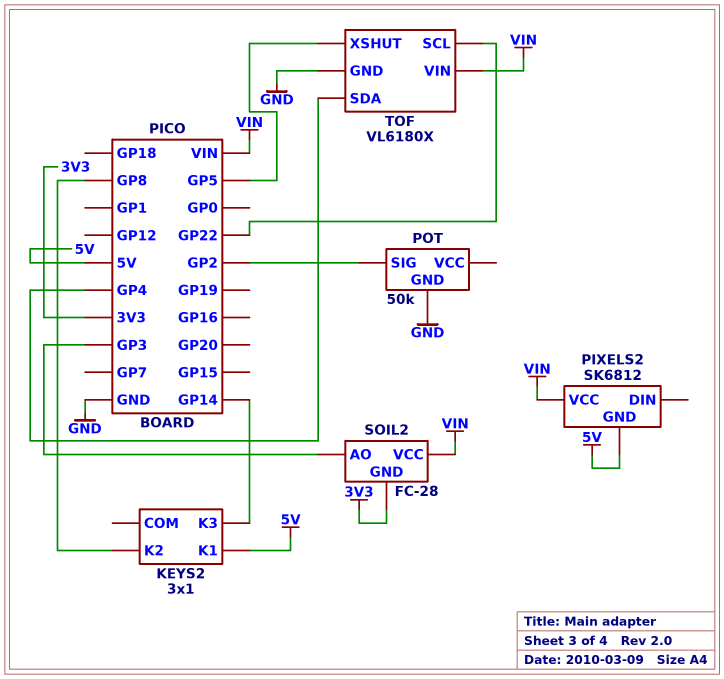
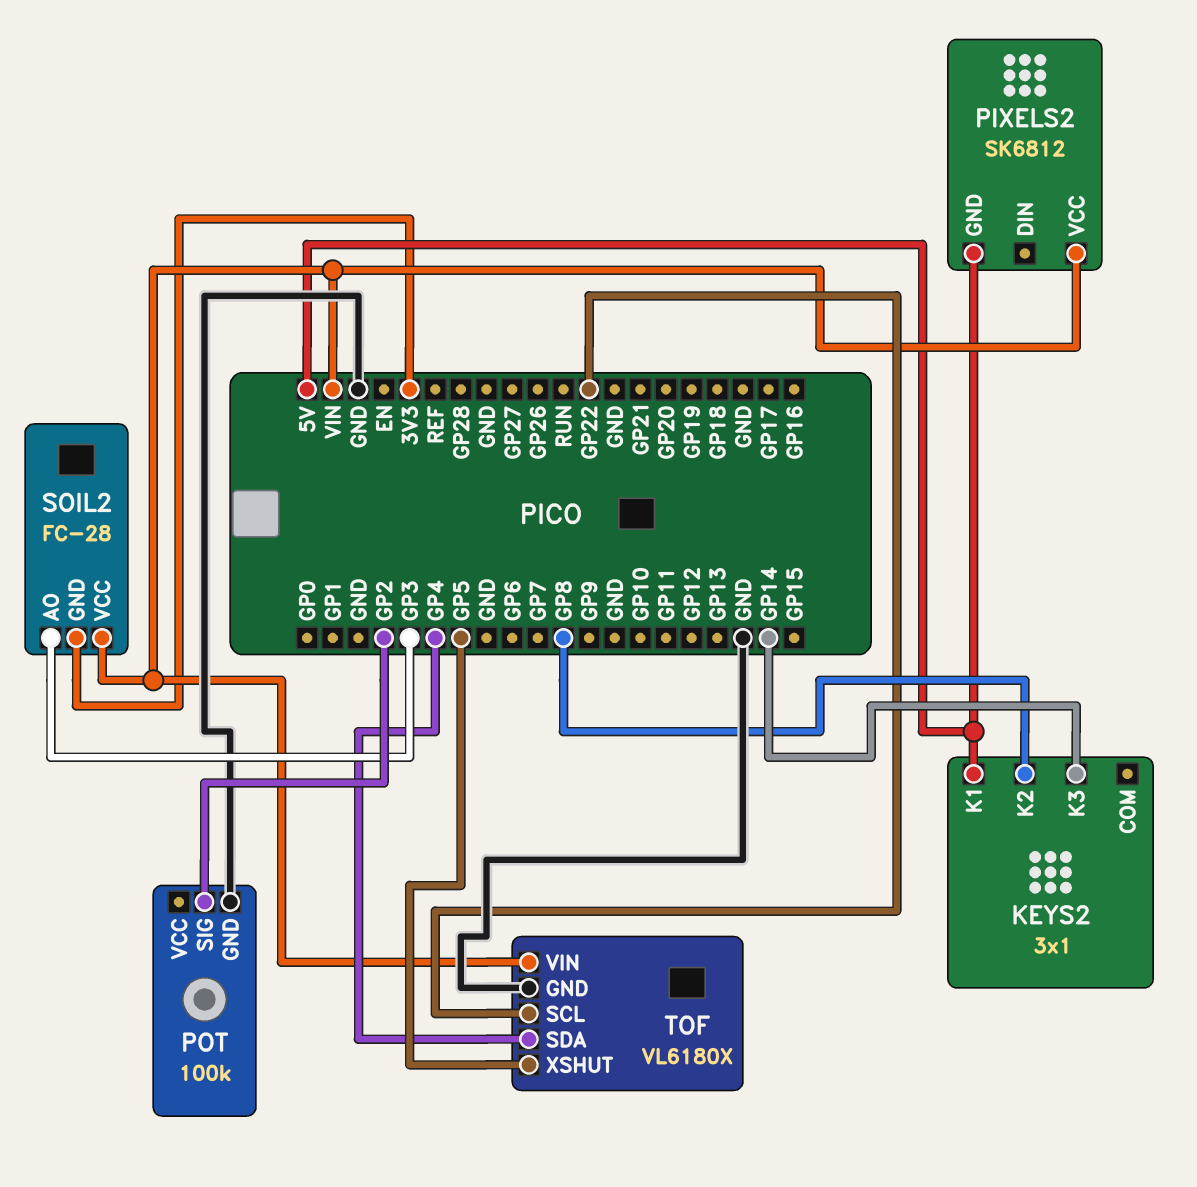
POT: 50k -> 100k

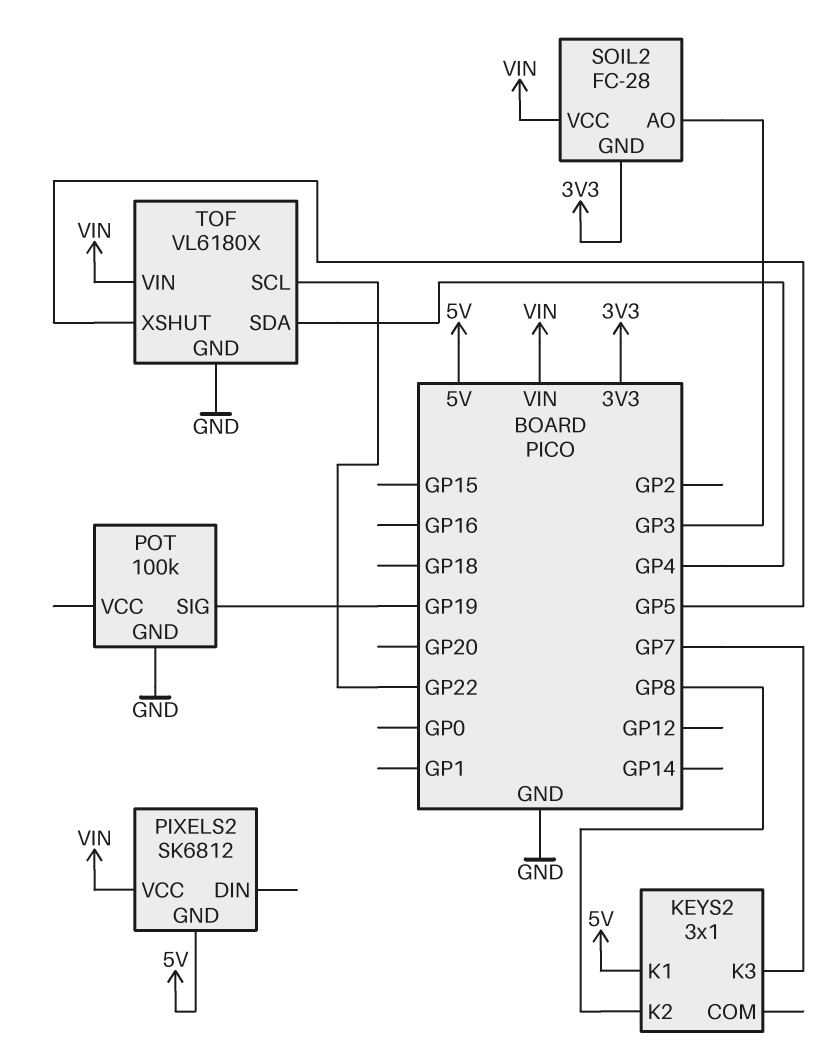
KEYS2 pin K3: GP14 -> GP7
POT pin SIG: GP2 -> GP19

